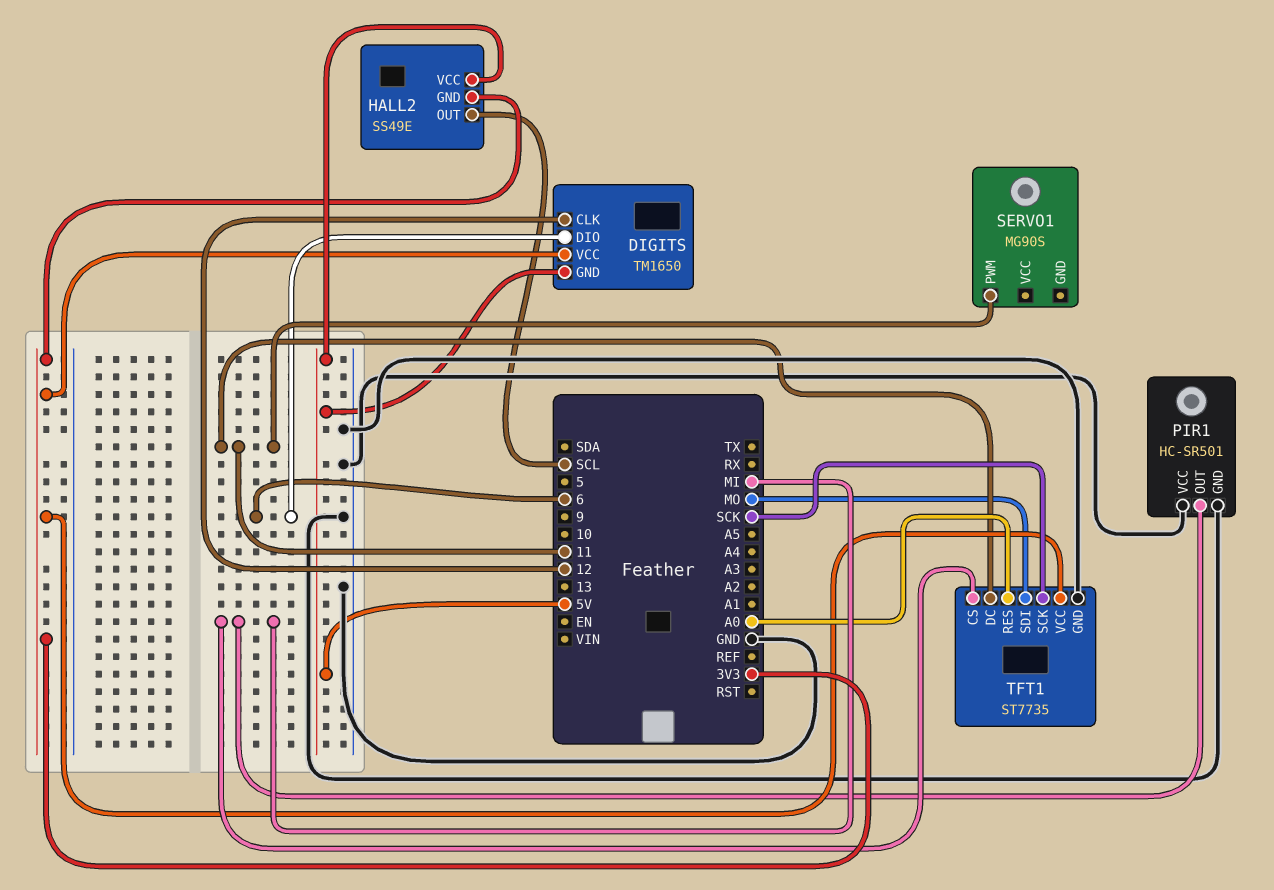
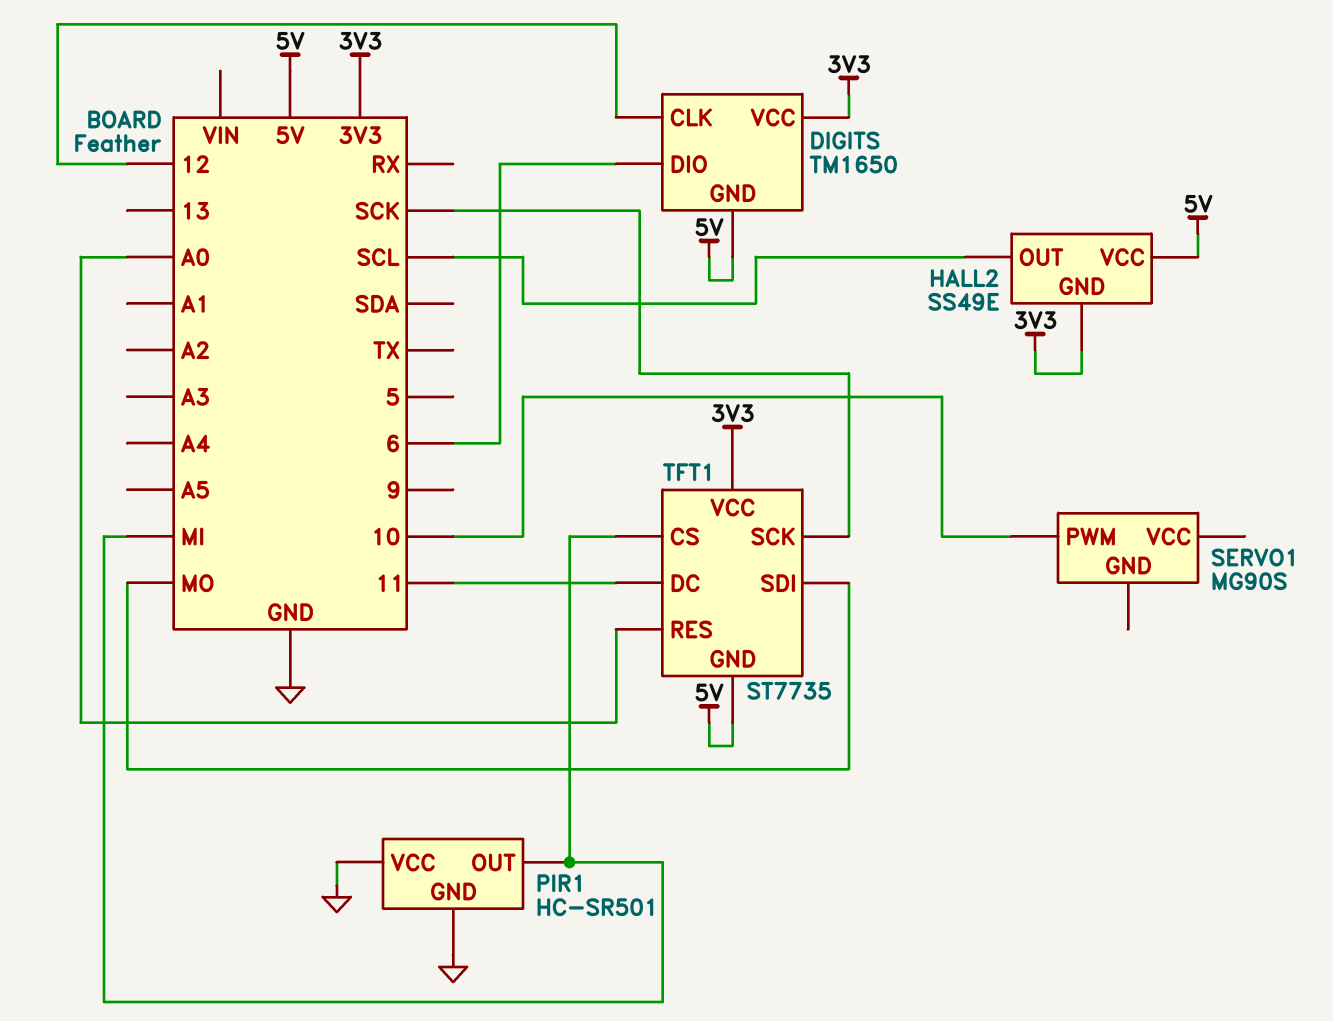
SERVO1 pin PWM: 11 -> 10
TFT1 pin GND: GND -> 5V

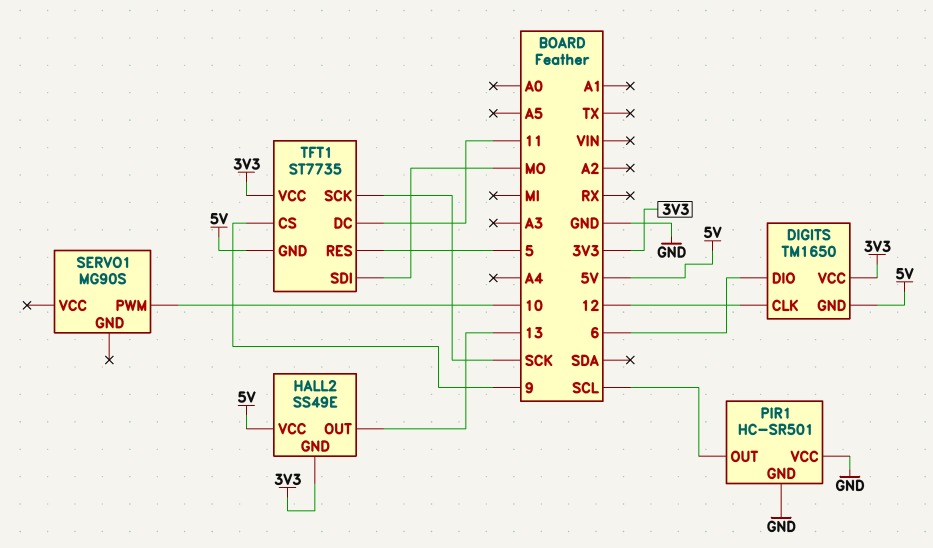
HALL2 pin OUT: SCL -> 13
PIR1 pin OUT: MI -> SCL
TFT1 pin CS: MI -> 9
TFT1 pin RES: A0 -> 5

